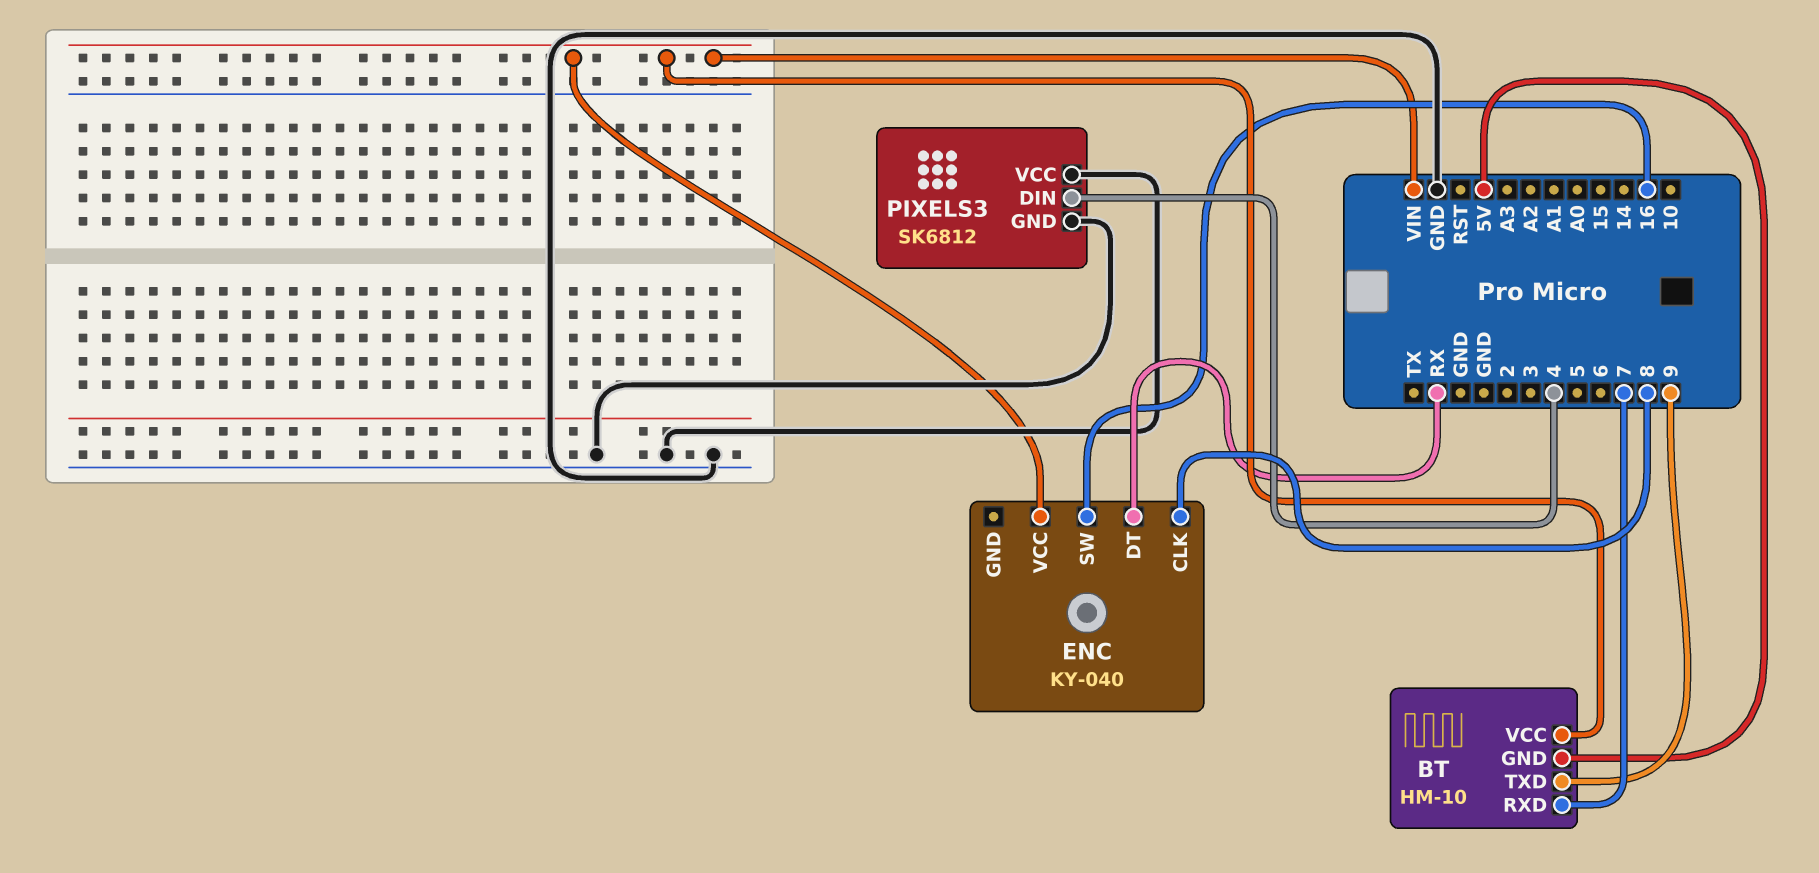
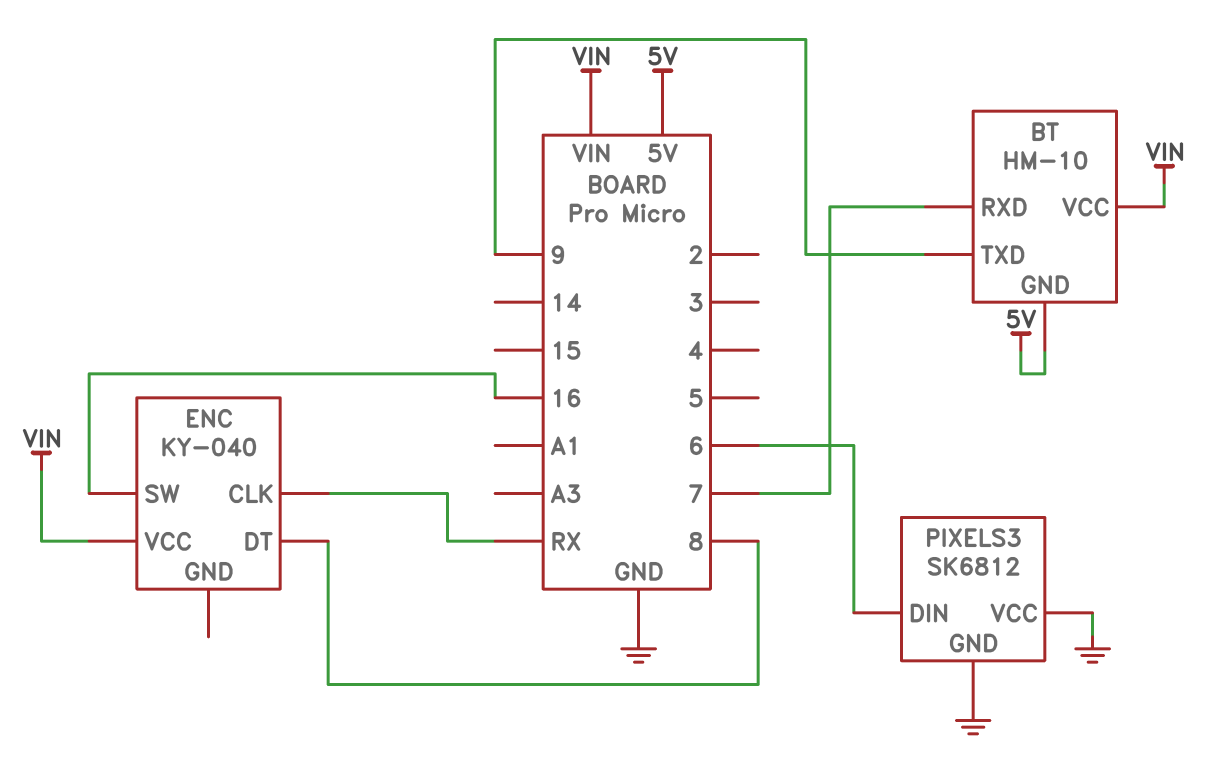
ENC pin CLK: 8 -> RX
ENC pin DT: RX -> 8
PIXELS3 pin DIN: 4 -> 6

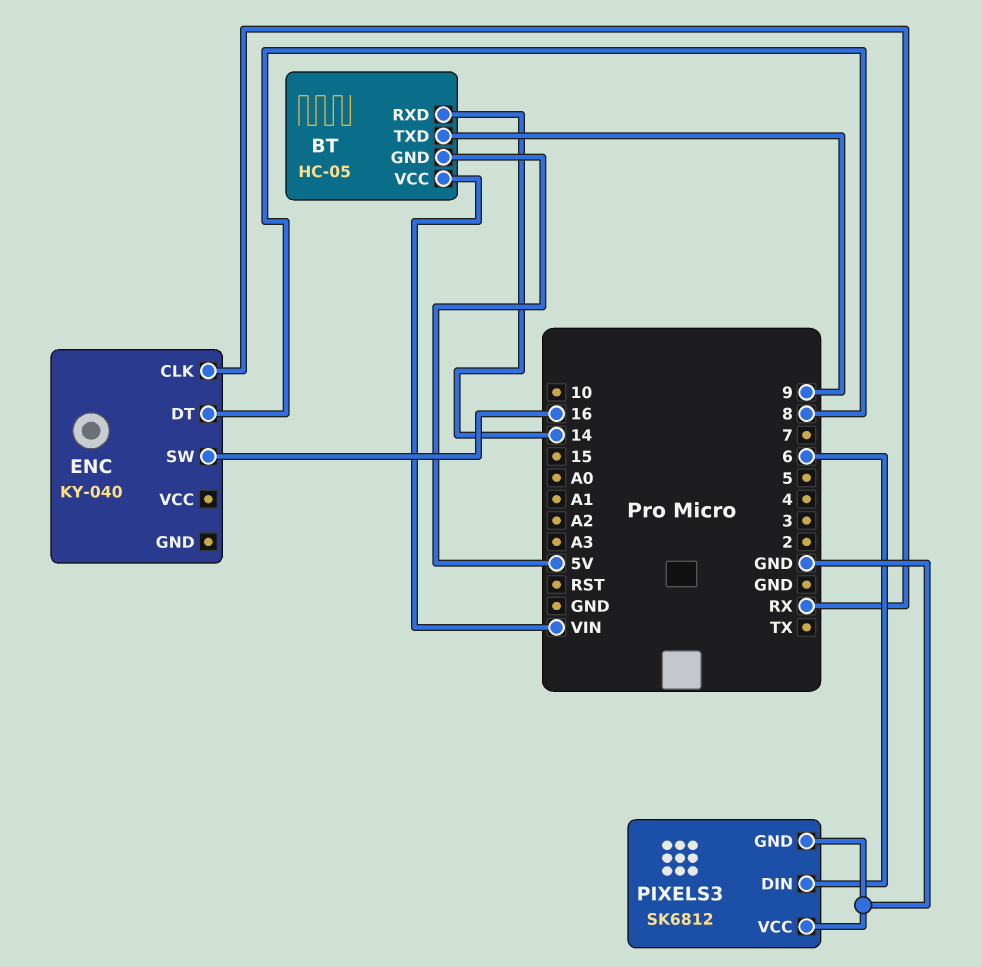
BT: HM-10 -> HC-05
BT pin RXD: 7 -> 14
ENC pin VCC: VIN -> none

